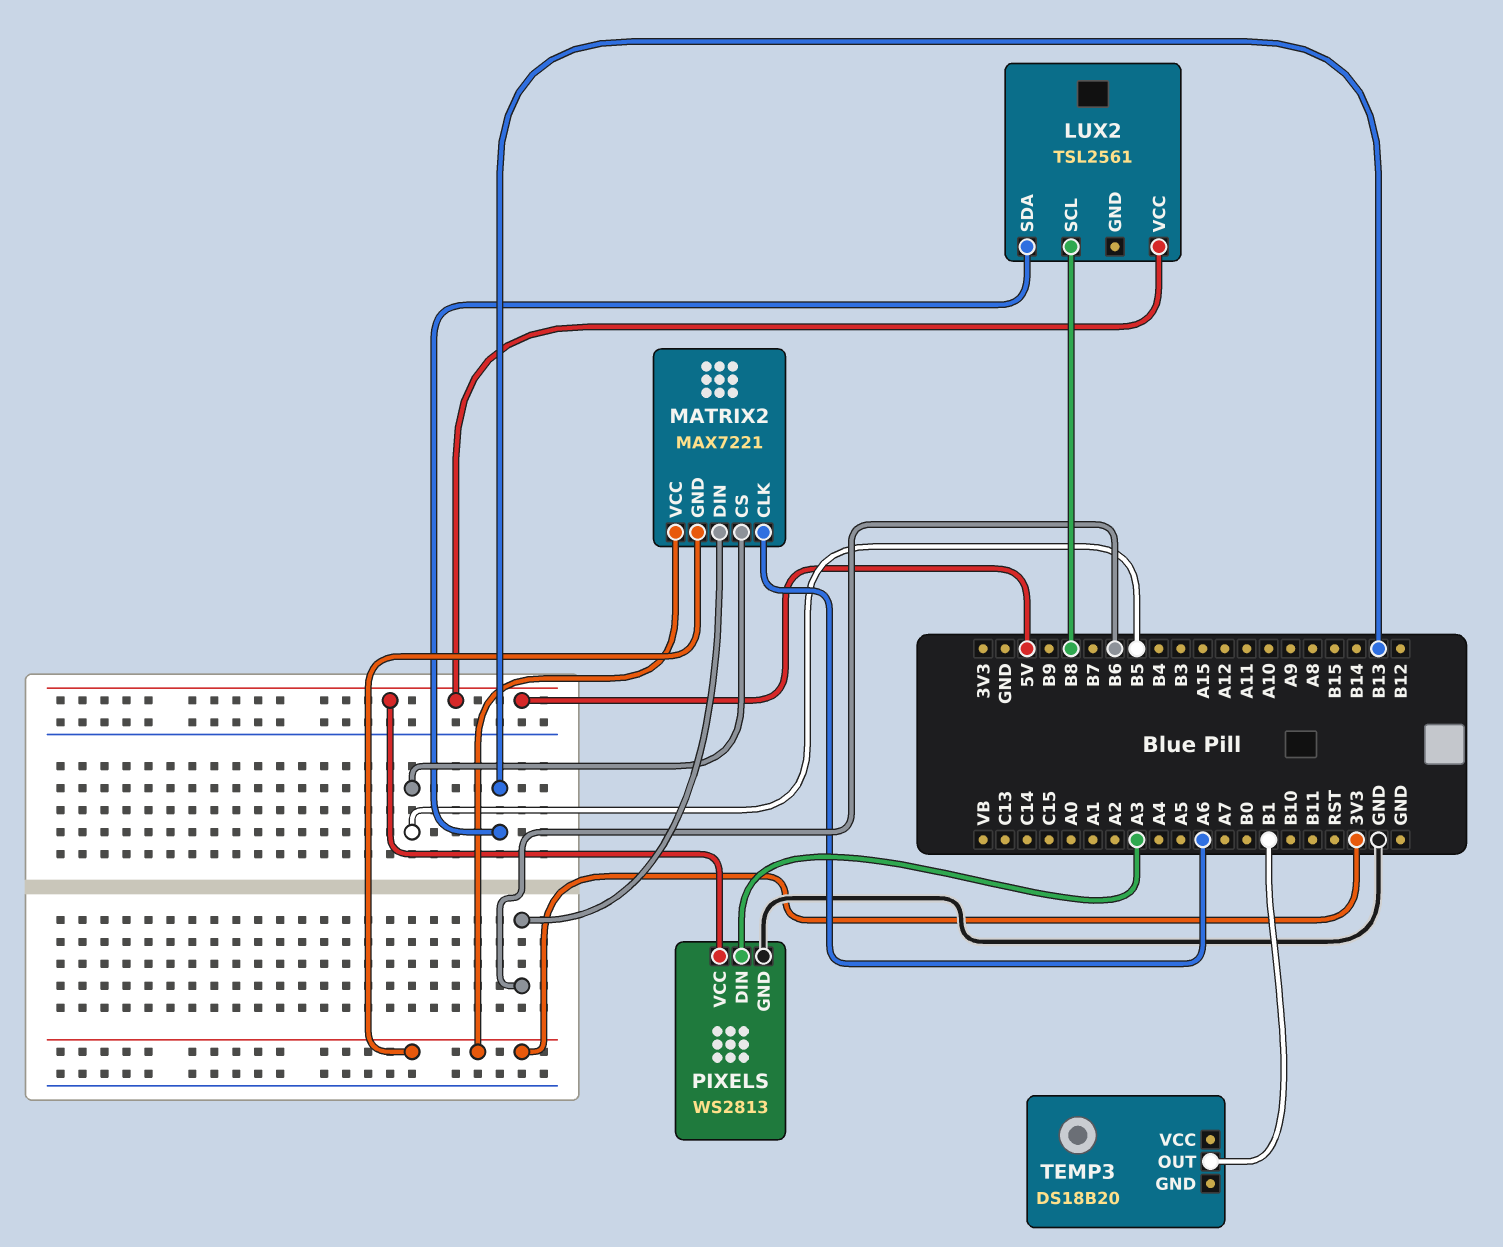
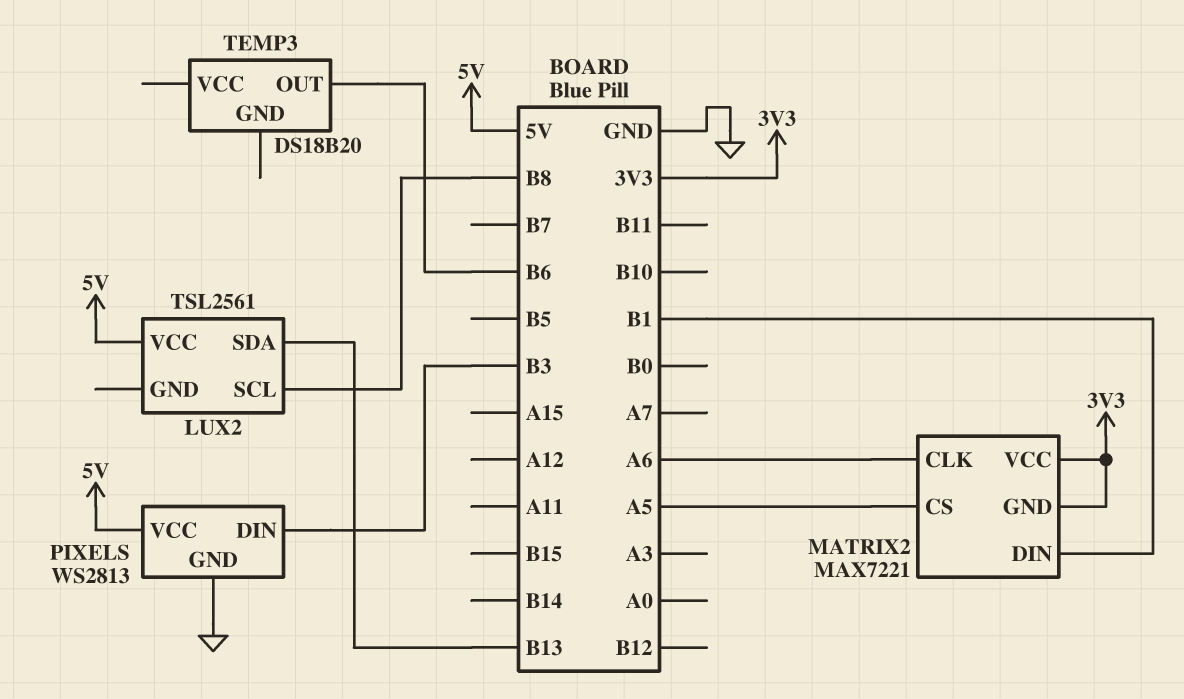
MATRIX2 pin CS: B5 -> A5
MATRIX2 pin DIN: B6 -> B1
PIXELS pin DIN: A3 -> B3
TEMP3 pin OUT: B1 -> B6

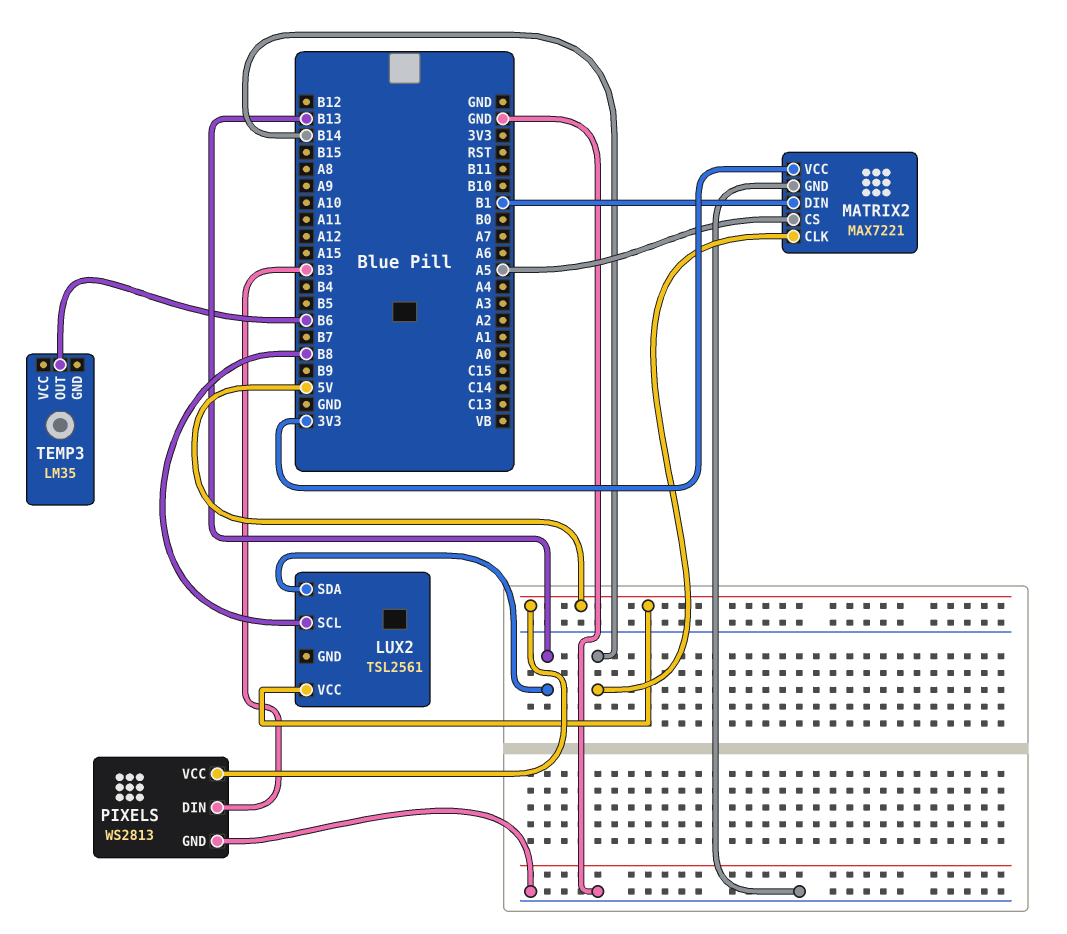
MATRIX2 pin CLK: A6 -> B14
MATRIX2 pin GND: 3V3 -> GND
TEMP3: DS18B20 -> LM35

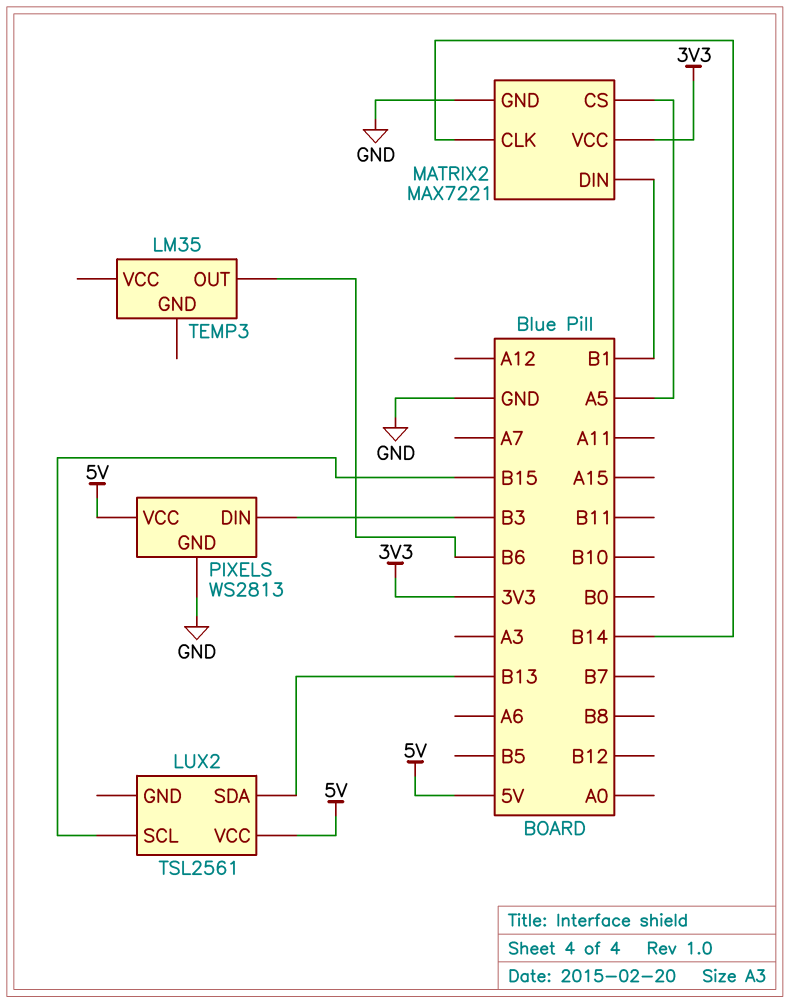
LUX2 pin SCL: B8 -> B15

